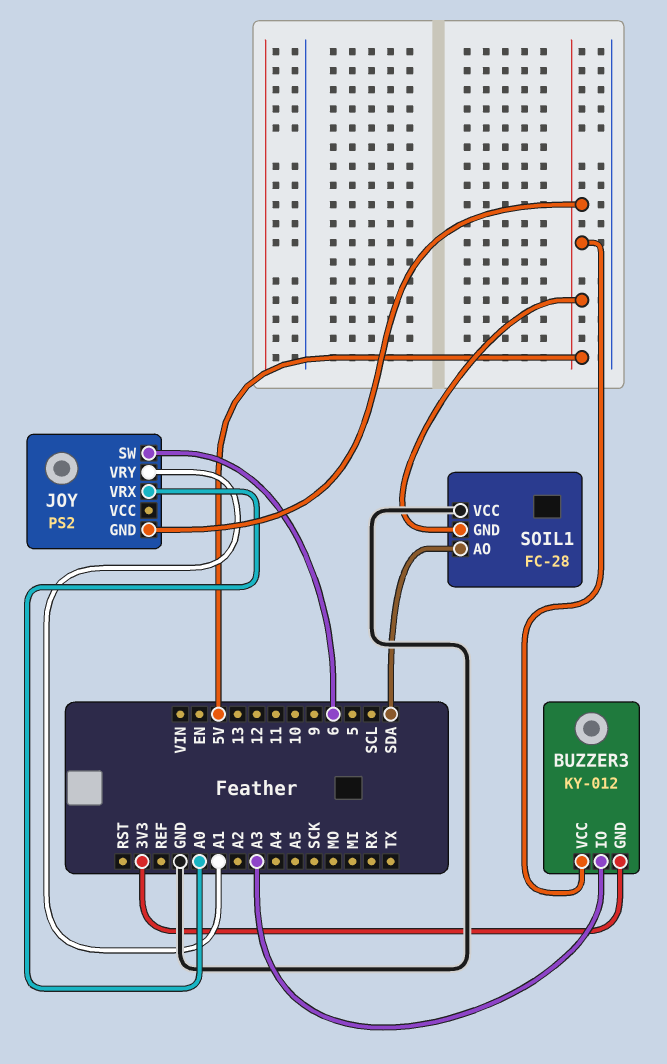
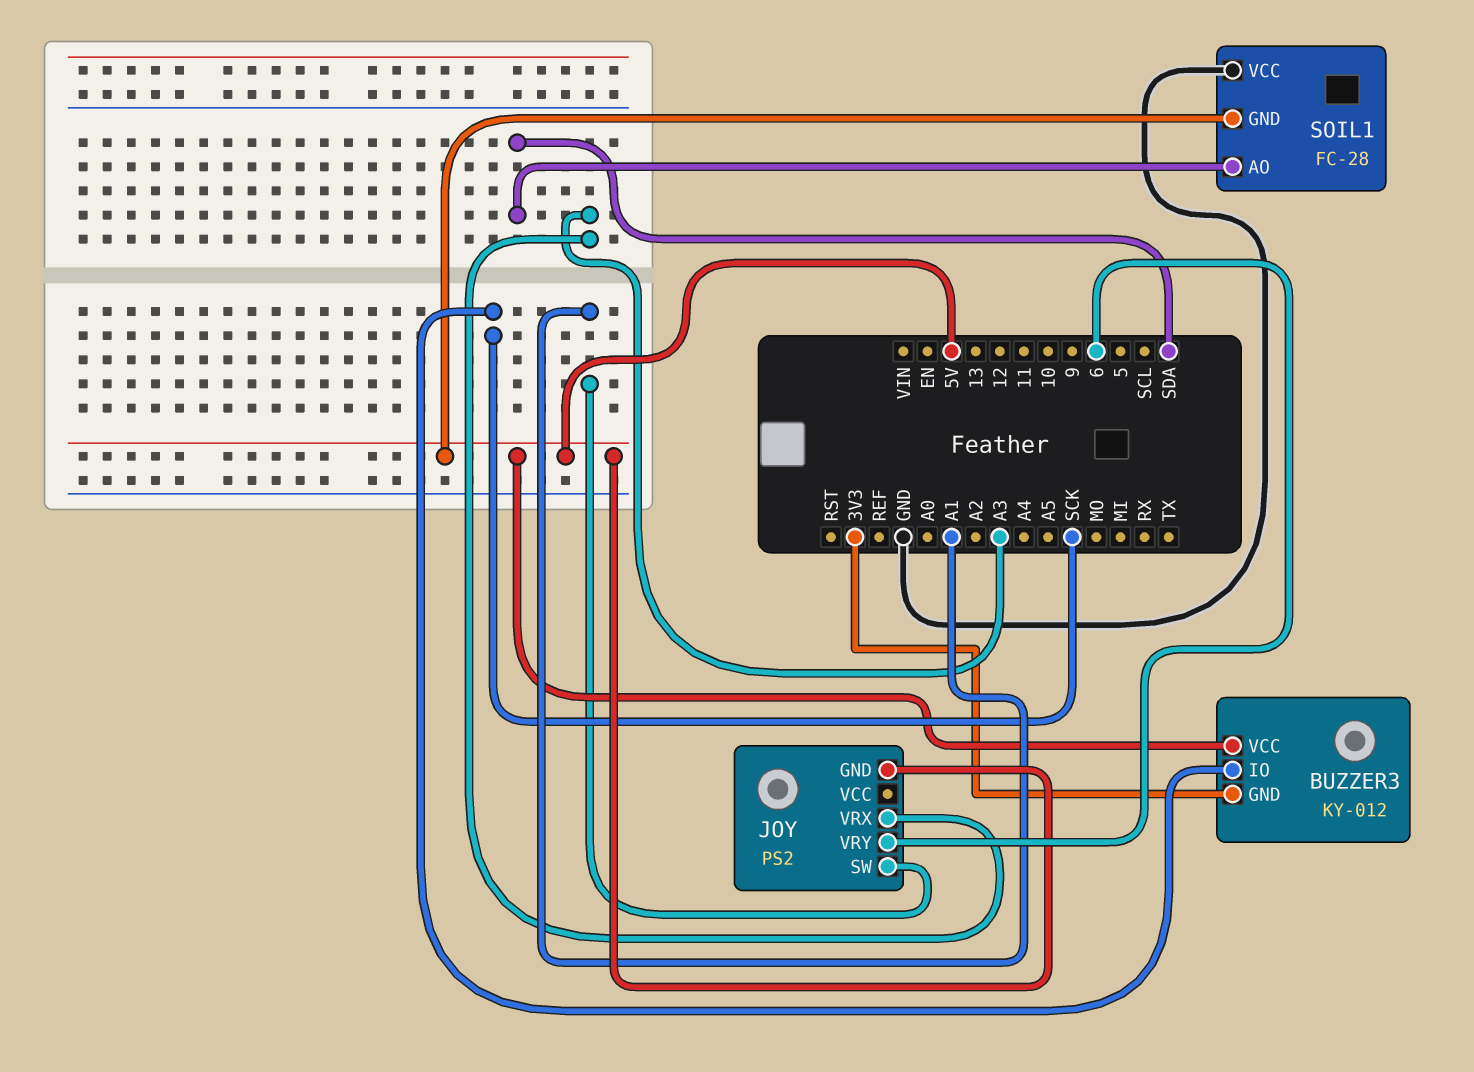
BUZZER3 pin IO: A3 -> SCK
JOY pin SW: 6 -> A1
JOY pin VRX: A0 -> A3
JOY pin VRY: A1 -> 6

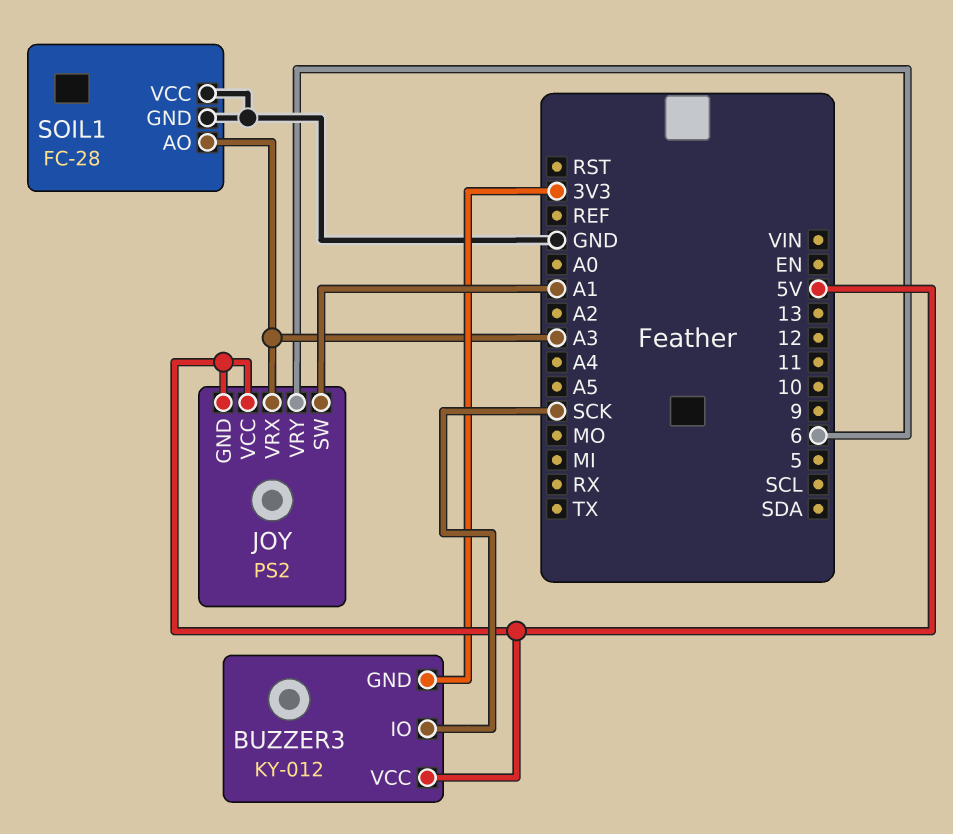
JOY pin VCC: none -> 5V
SOIL1 pin AO: SDA -> A3
SOIL1 pin GND: 5V -> GND

